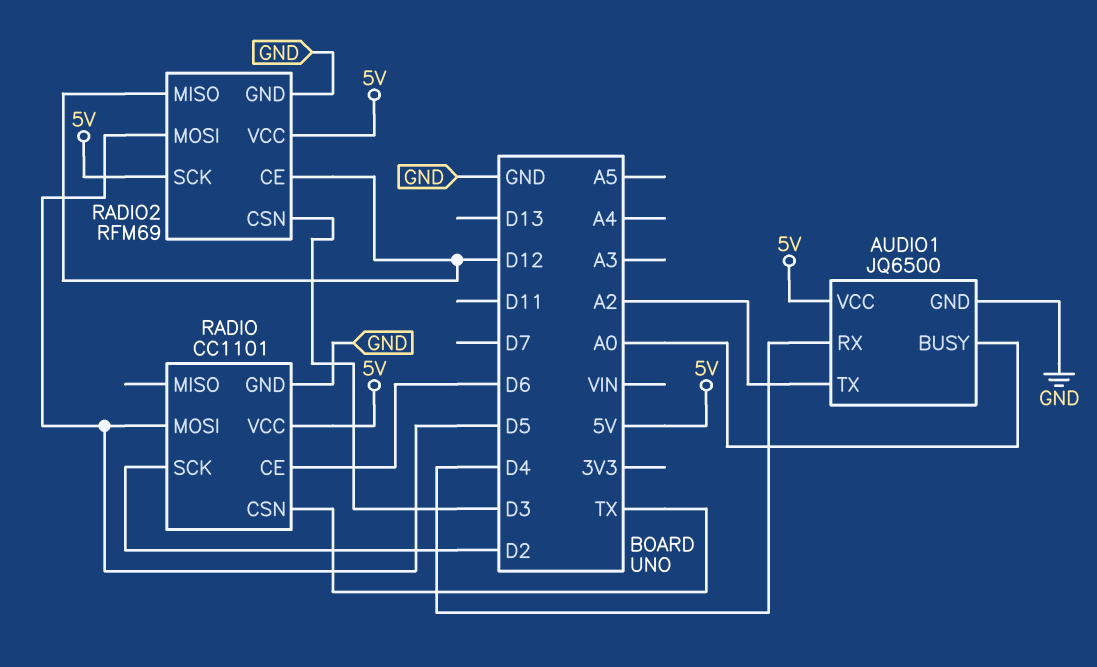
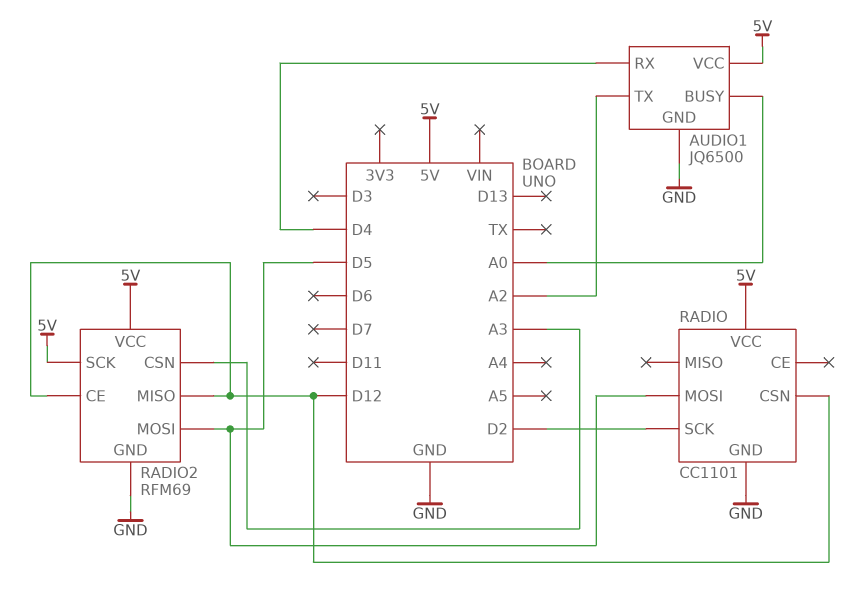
RADIO pin CE: D6 -> none
RADIO pin CSN: TX -> D12
RADIO2 pin CSN: D3 -> A3

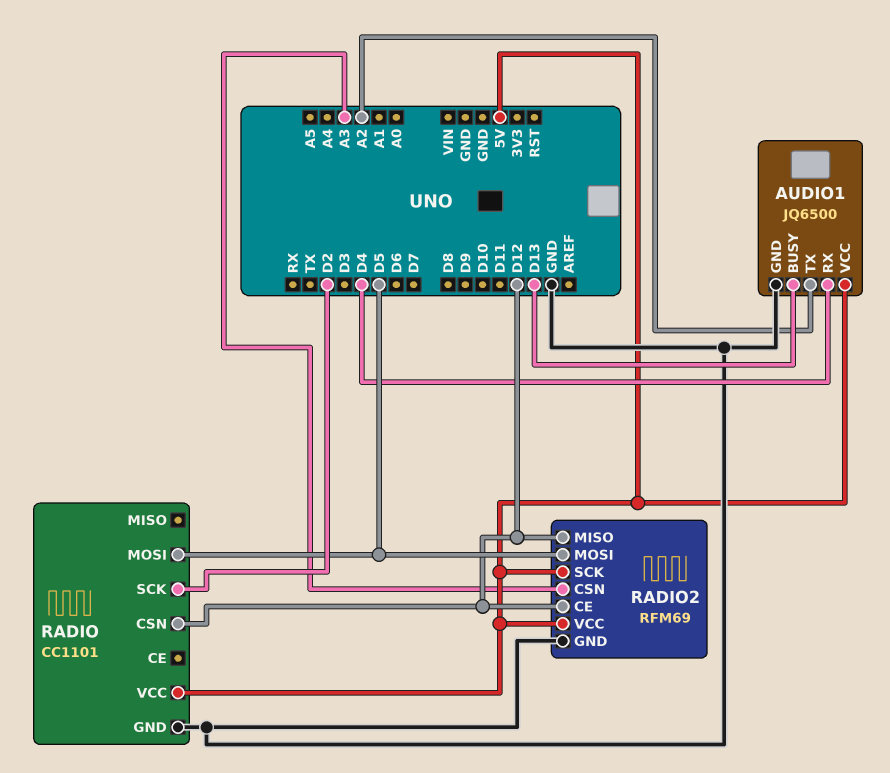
AUDIO1 pin BUSY: A0 -> D13

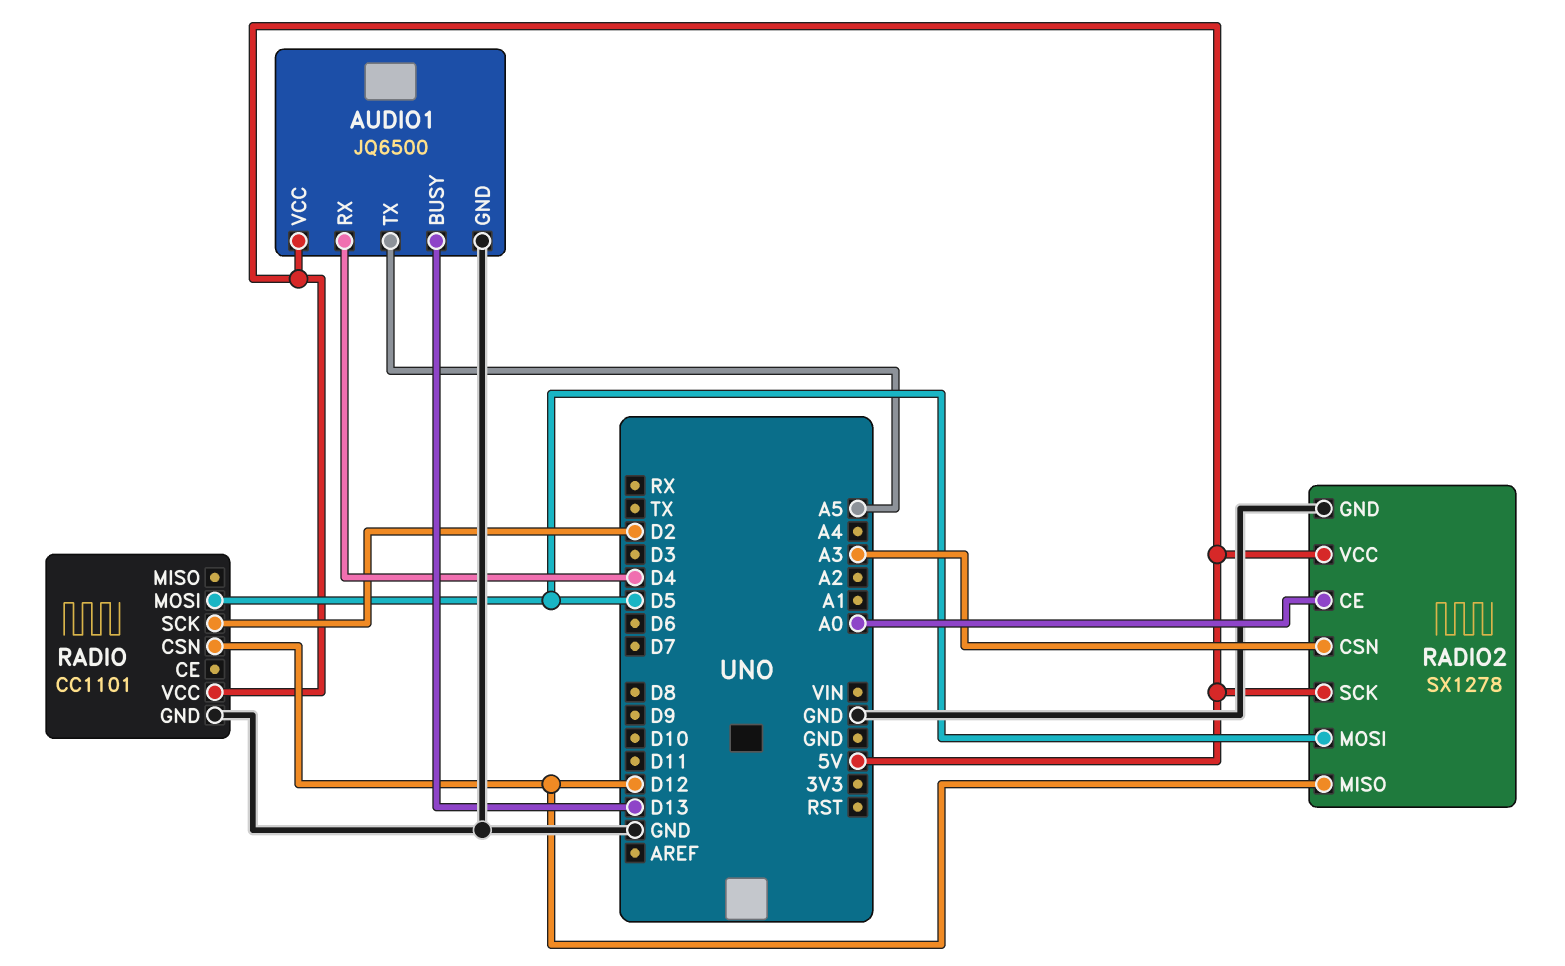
AUDIO1 pin TX: A2 -> A5
RADIO2: RFM69 -> SX1278
RADIO2 pin CE: D12 -> A0

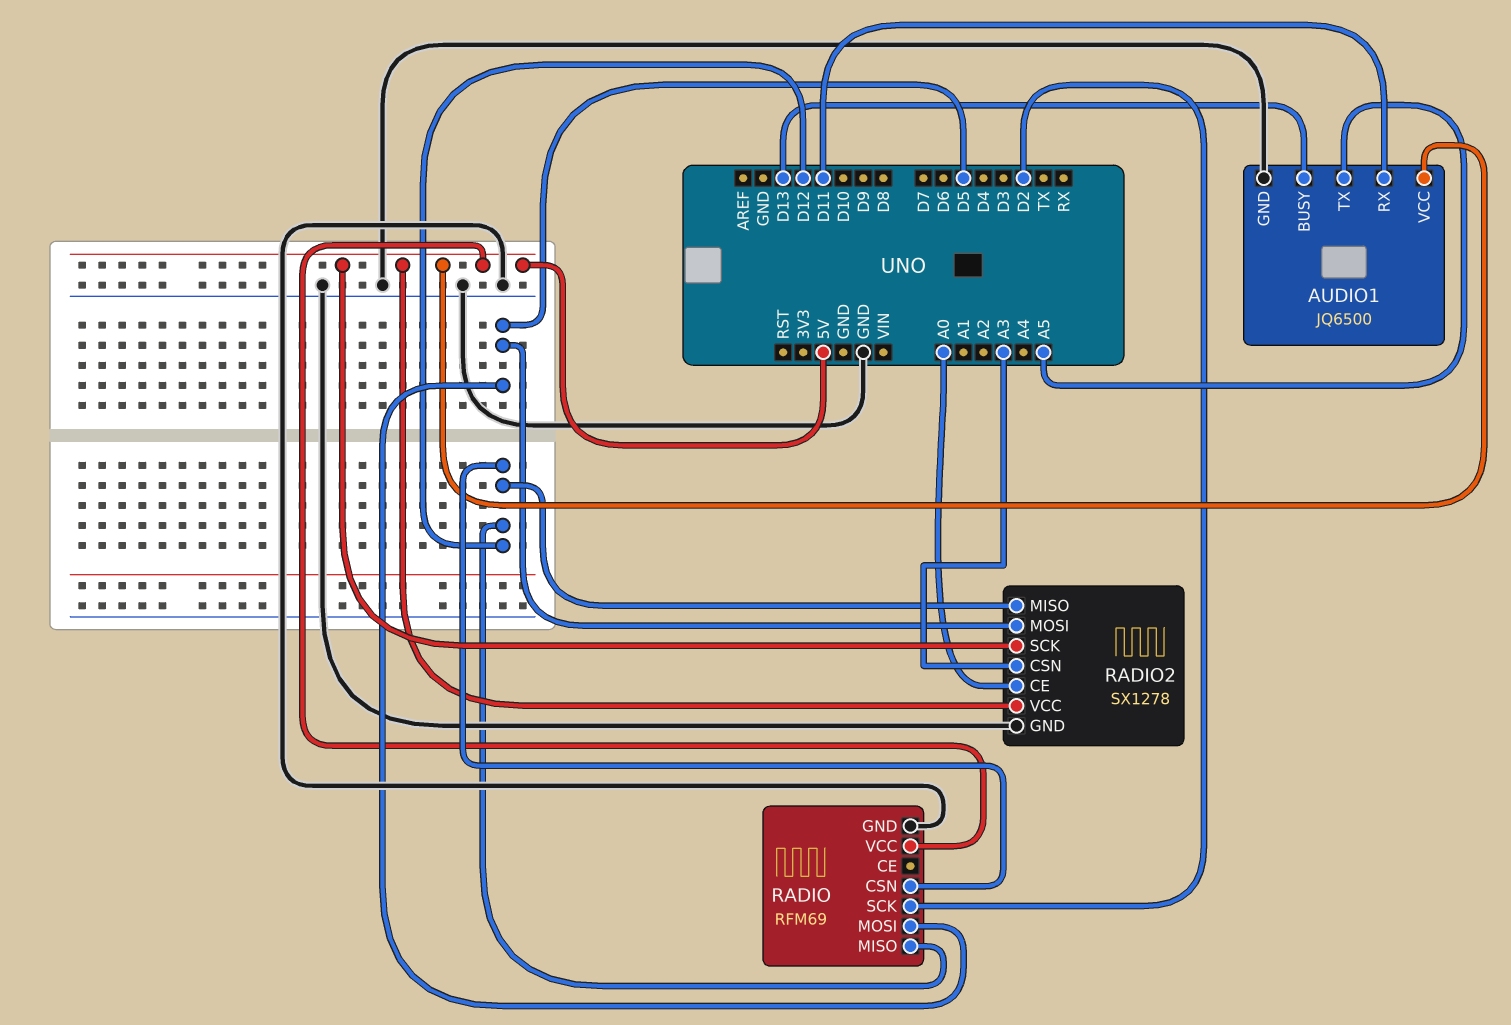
AUDIO1 pin RX: D4 -> D11
RADIO: CC1101 -> RFM69
RADIO pin MISO: none -> D12

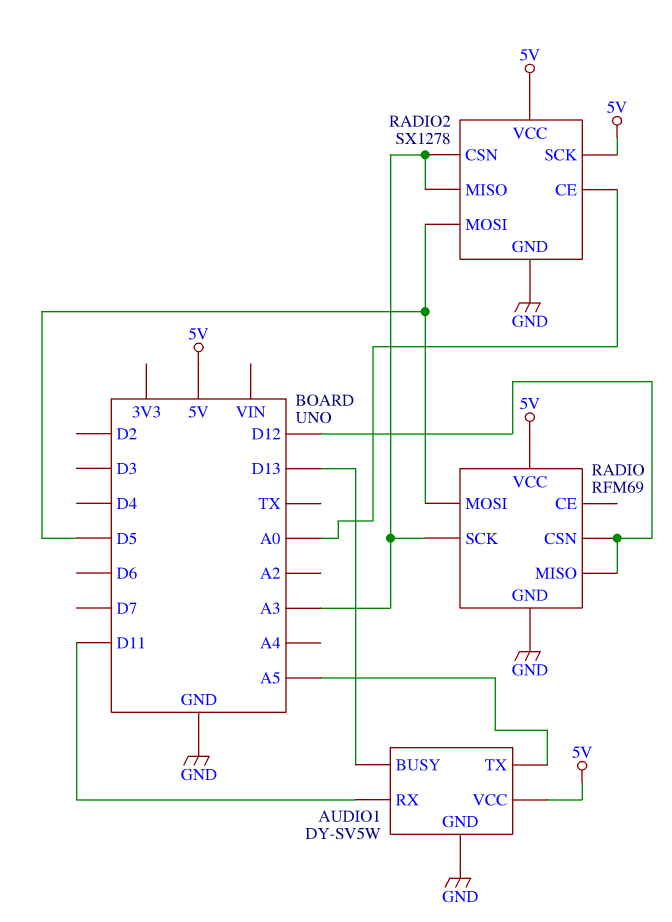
AUDIO1: JQ6500 -> DY-SV5W
RADIO pin SCK: D2 -> A3
RADIO2 pin MISO: D12 -> A3

